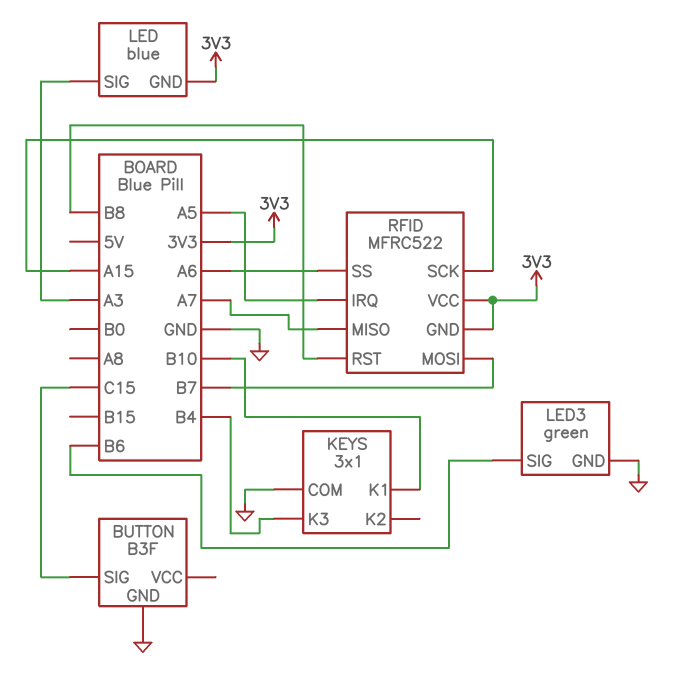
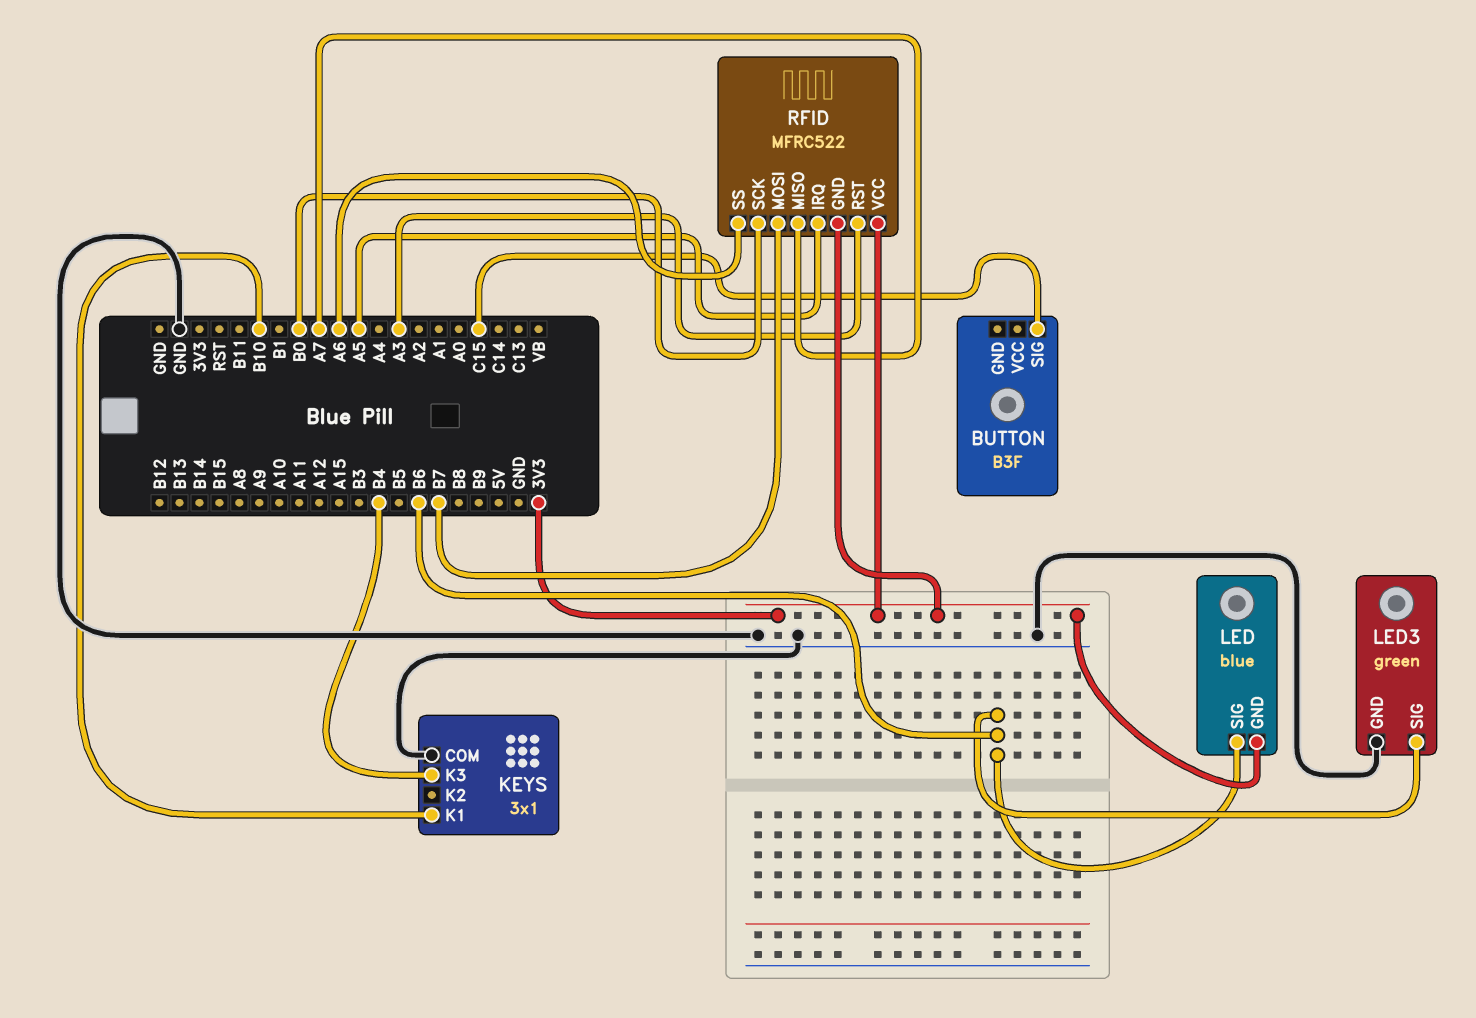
BUTTON pin GND: GND -> none
LED pin SIG: A3 -> B6
RFID pin RST: B8 -> A3
RFID pin SCK: A15 -> B0

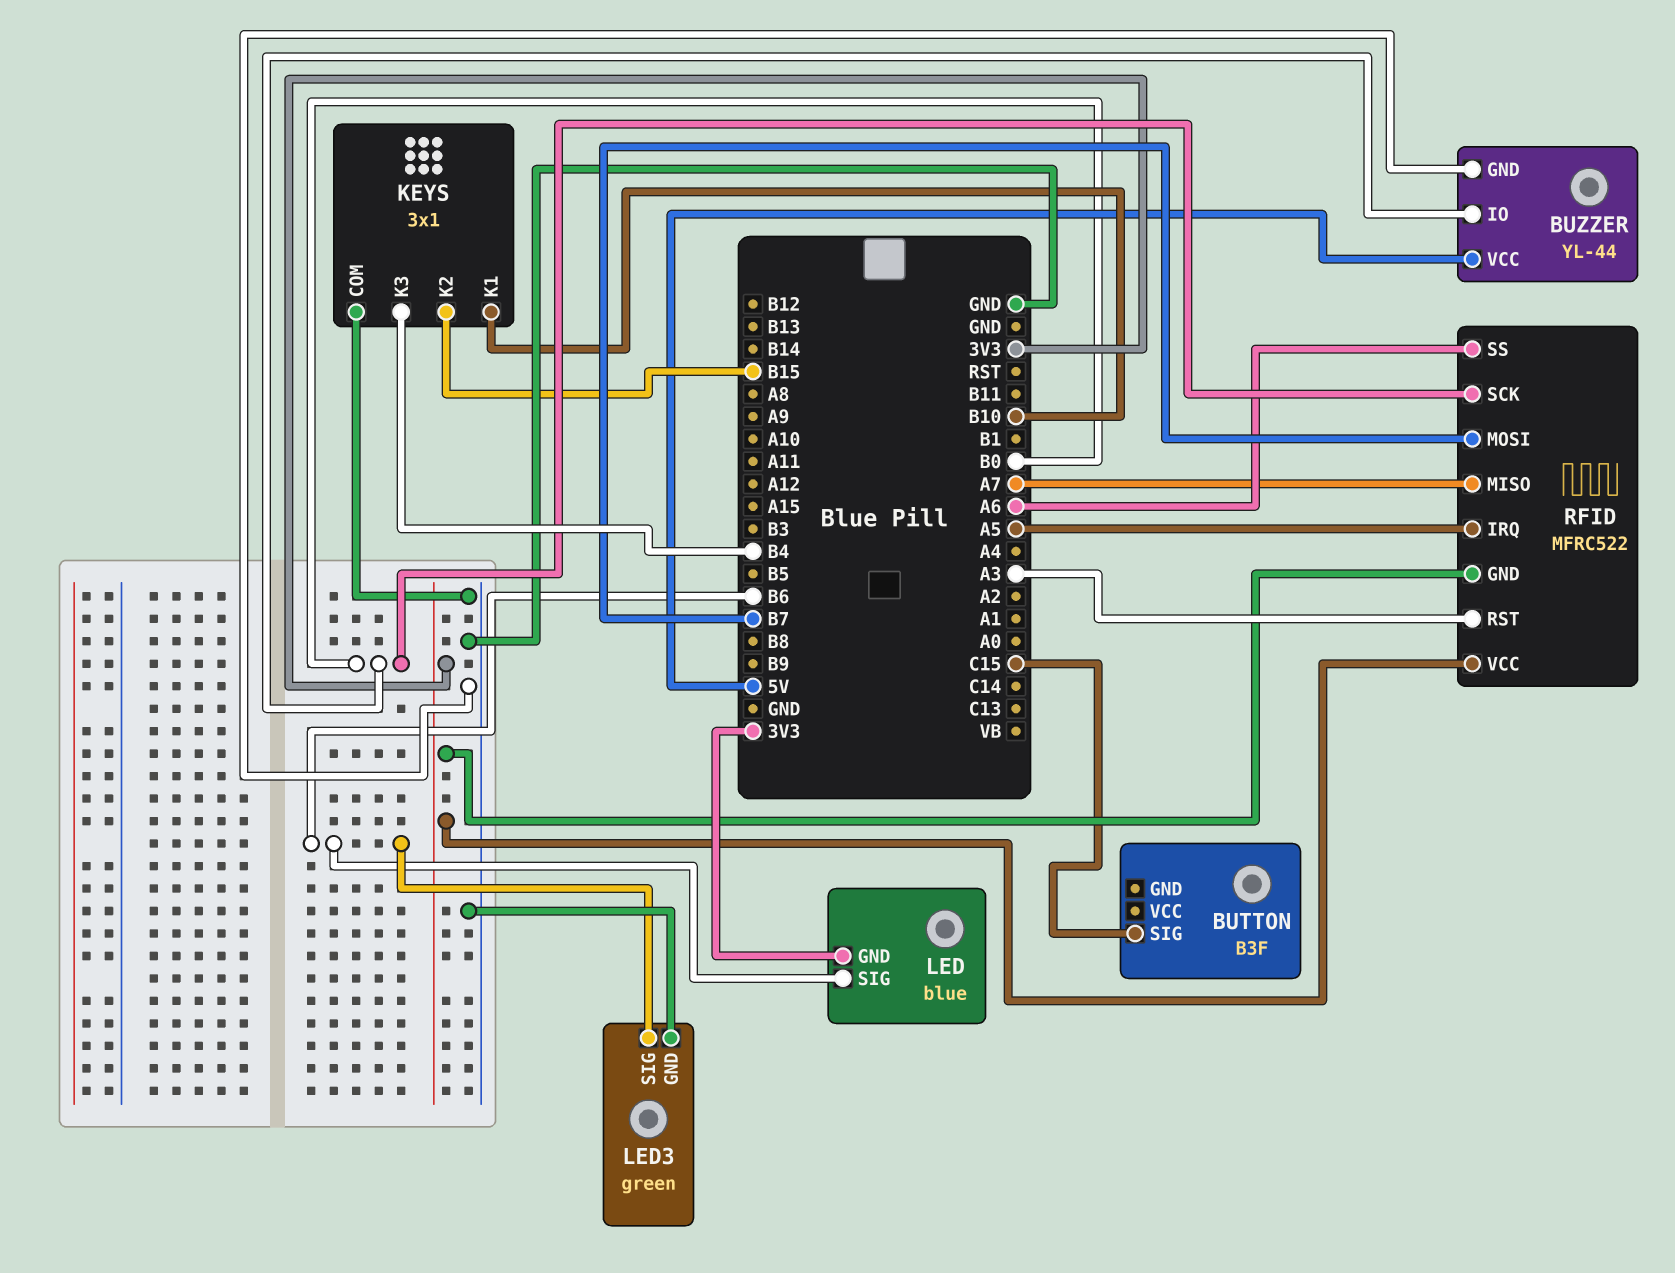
BUZZER: none -> YL-44
BUZZER pin GND: none -> GND
BUZZER pin IO: none -> B0
BUZZER pin VCC: none -> 5V
KEYS pin K2: none -> B15

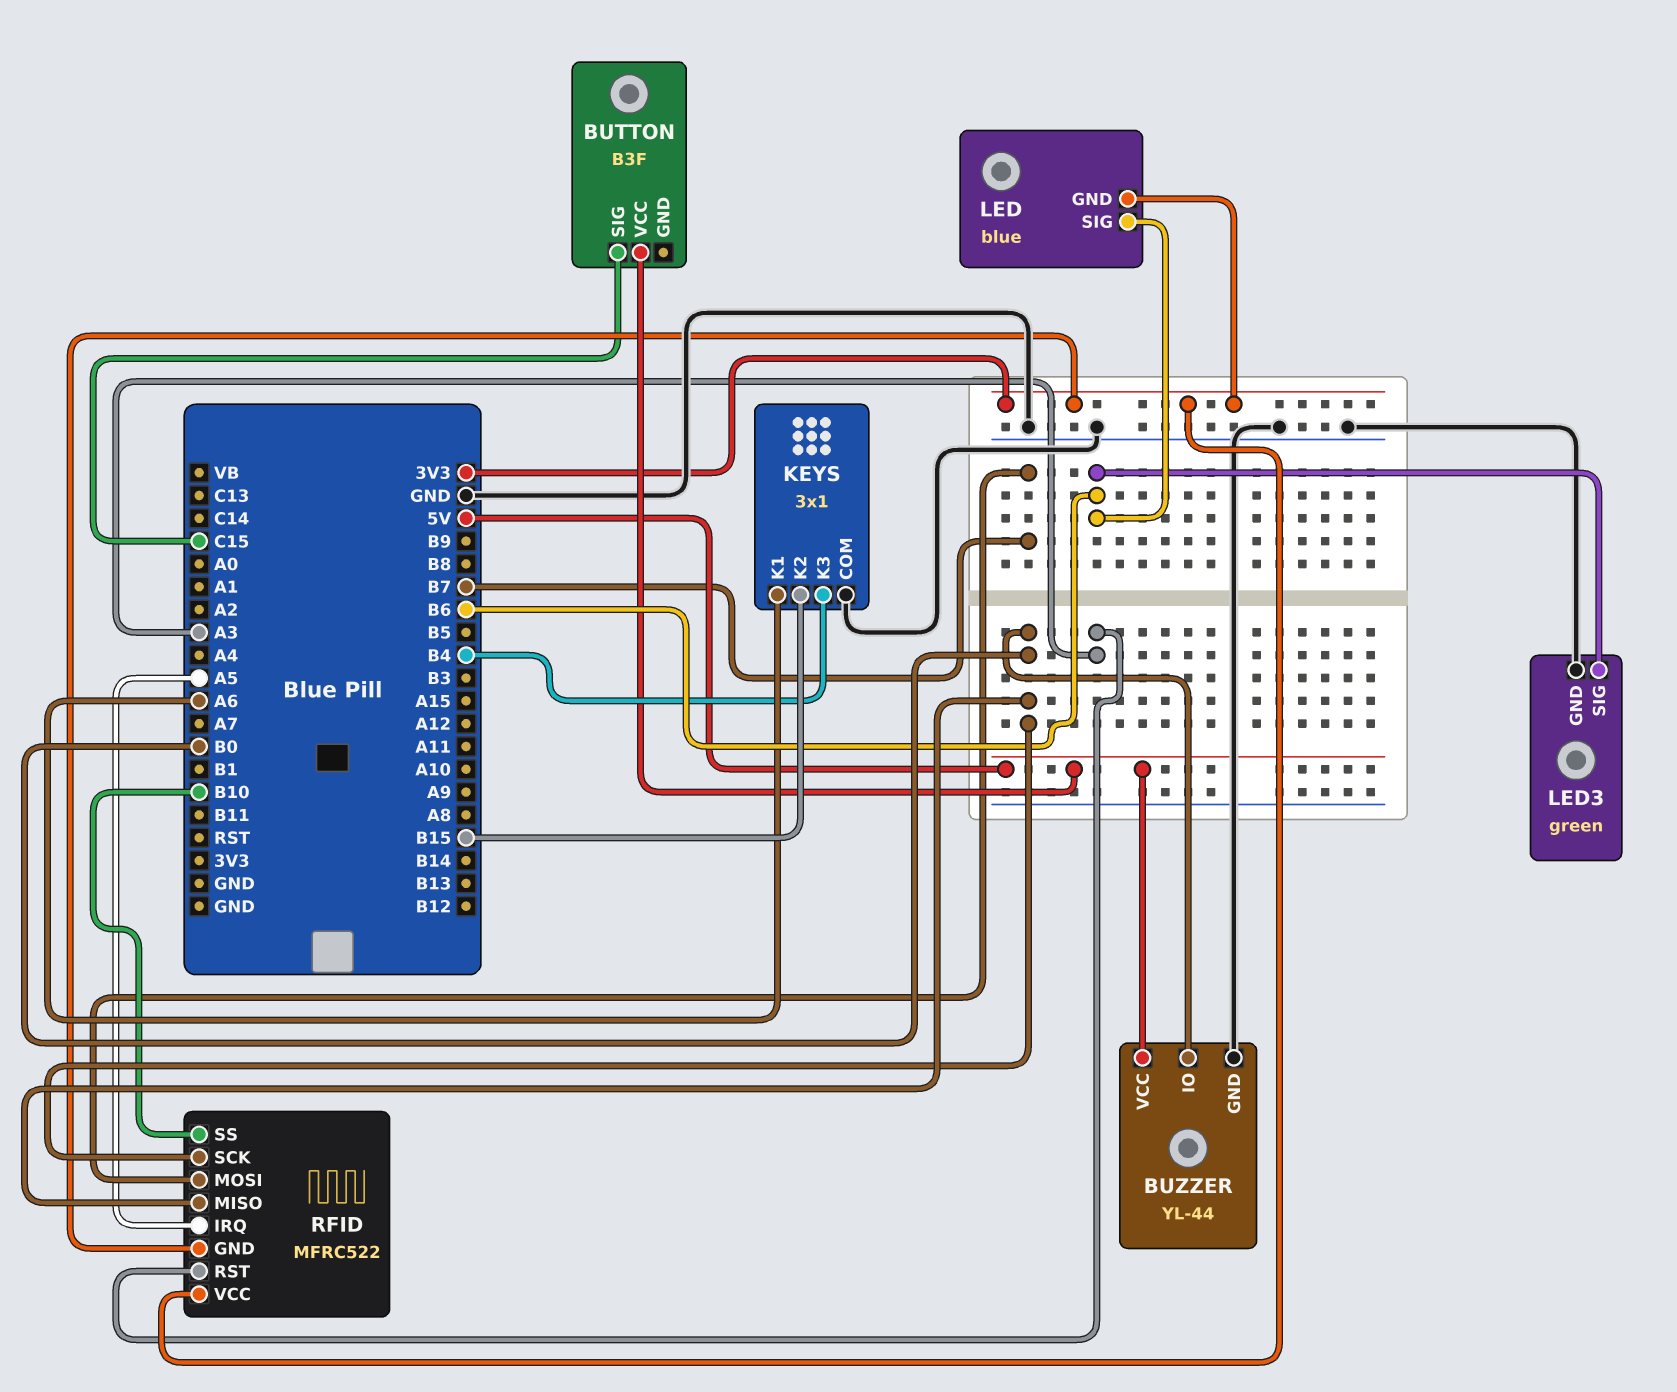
BUTTON pin VCC: none -> 5V
KEYS pin K1: B10 -> A6
RFID pin MISO: A7 -> B0
RFID pin SS: A6 -> B10

